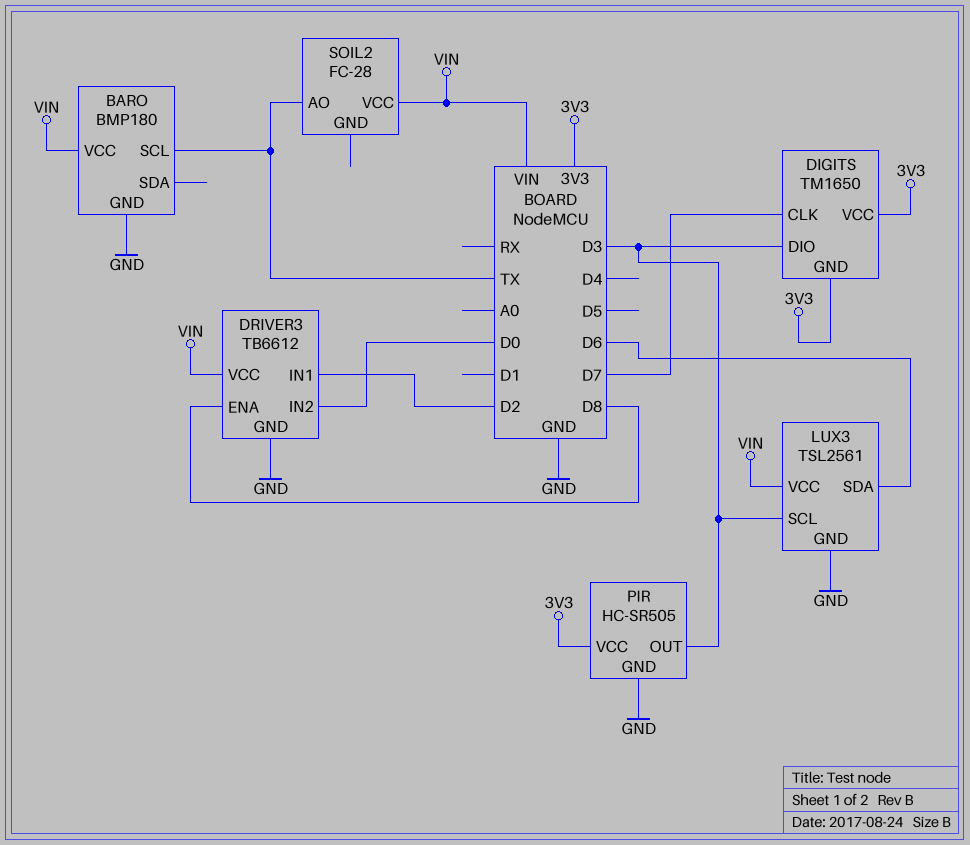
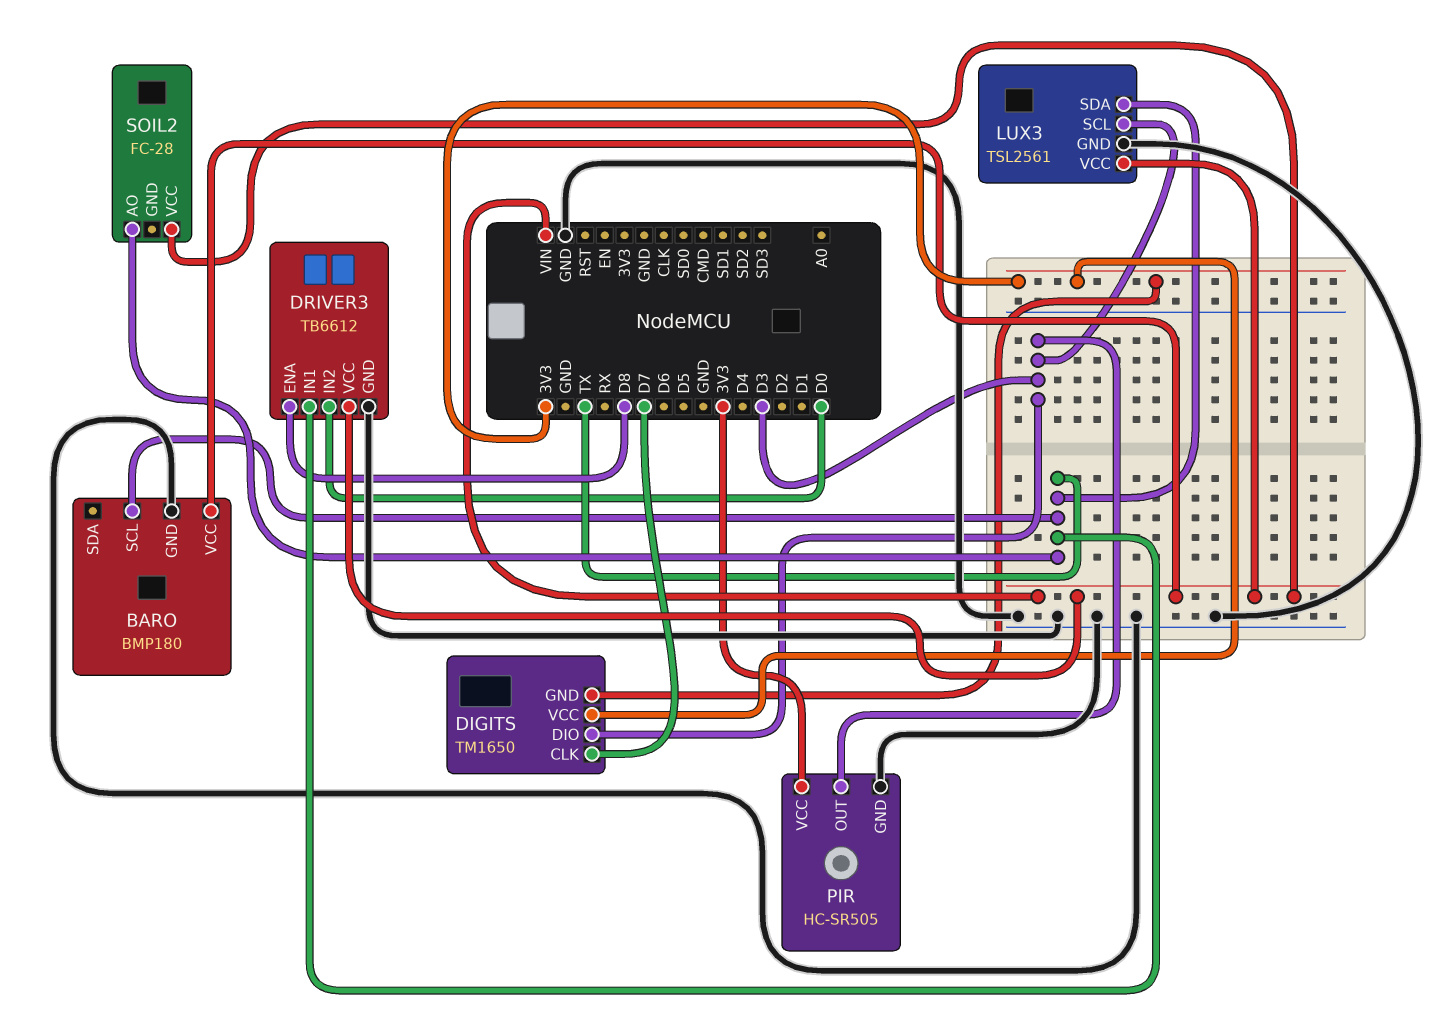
DRIVER3 pin IN1: D2 -> TX
LUX3 pin SDA: D6 -> TX

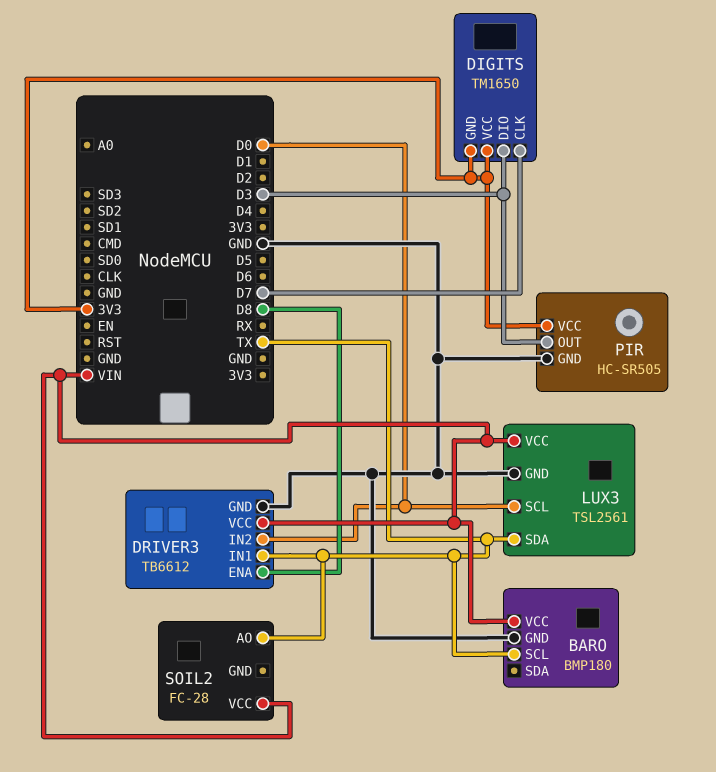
LUX3 pin SCL: D3 -> D0

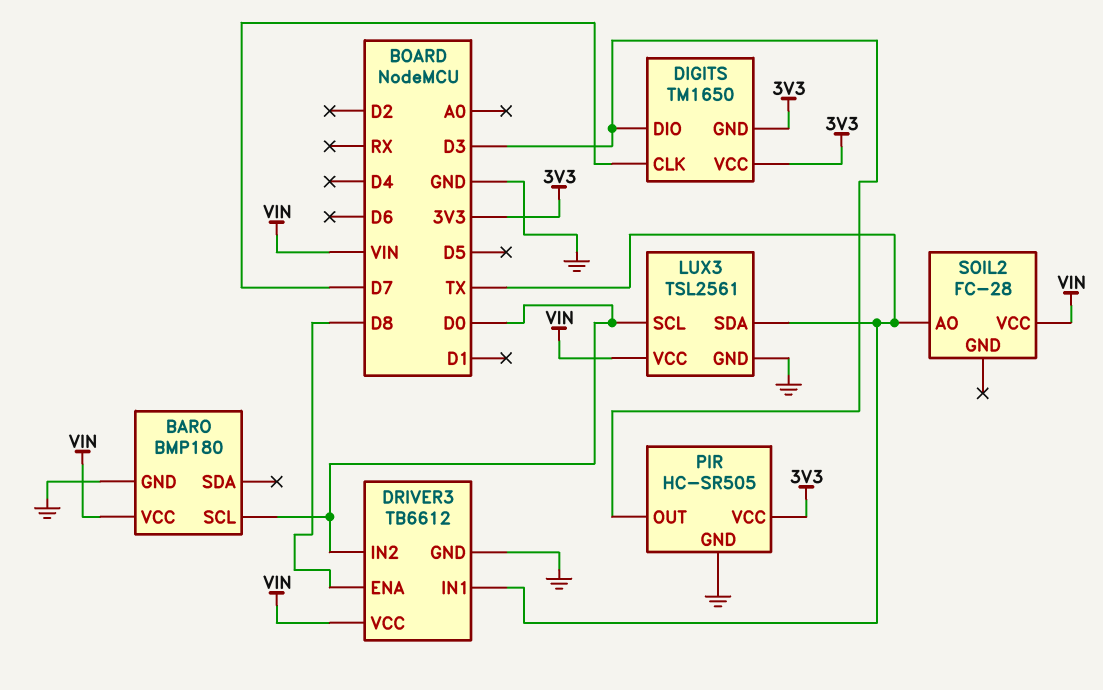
BARO pin SCL: TX -> D0

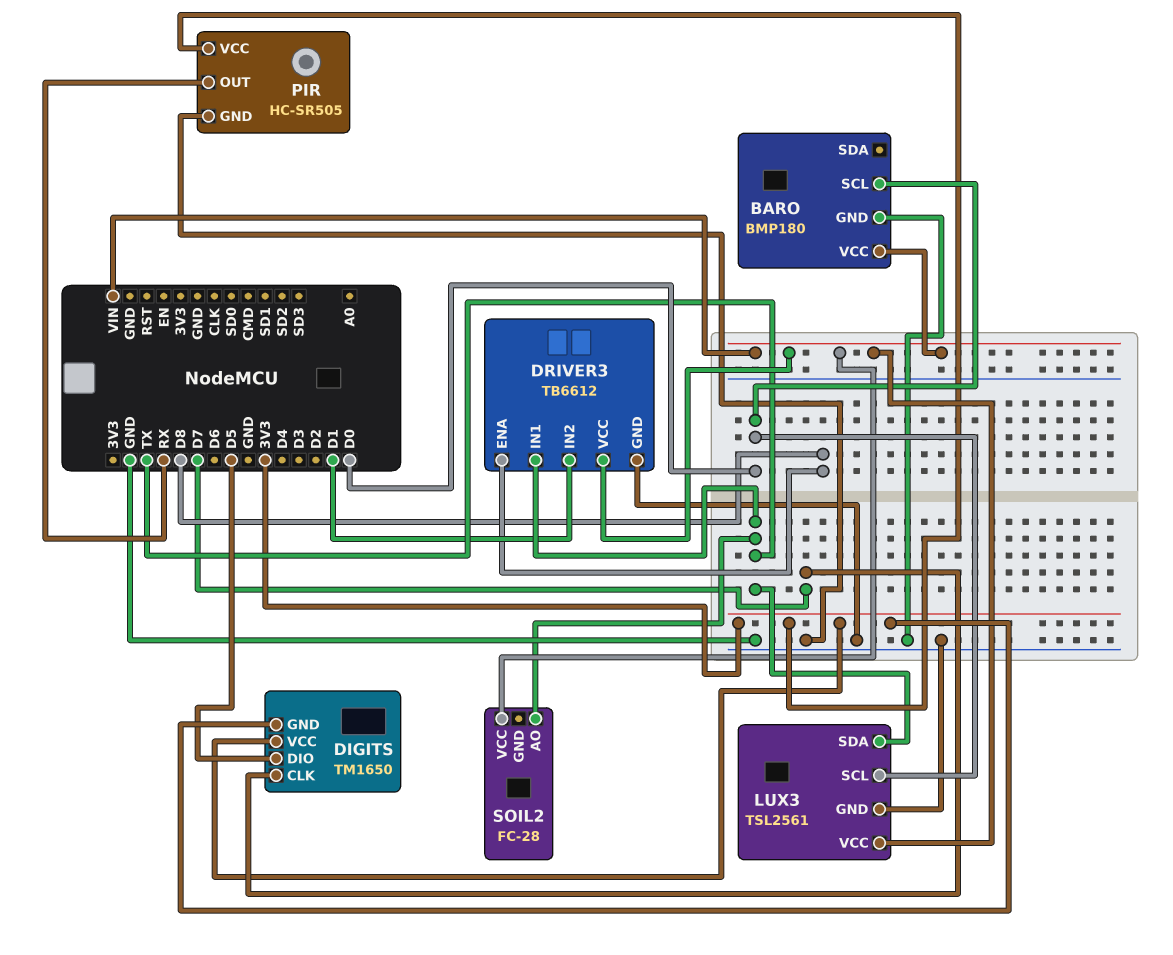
DIGITS pin DIO: D3 -> D5
DRIVER3 pin IN2: D0 -> D1
PIR pin OUT: D3 -> RX

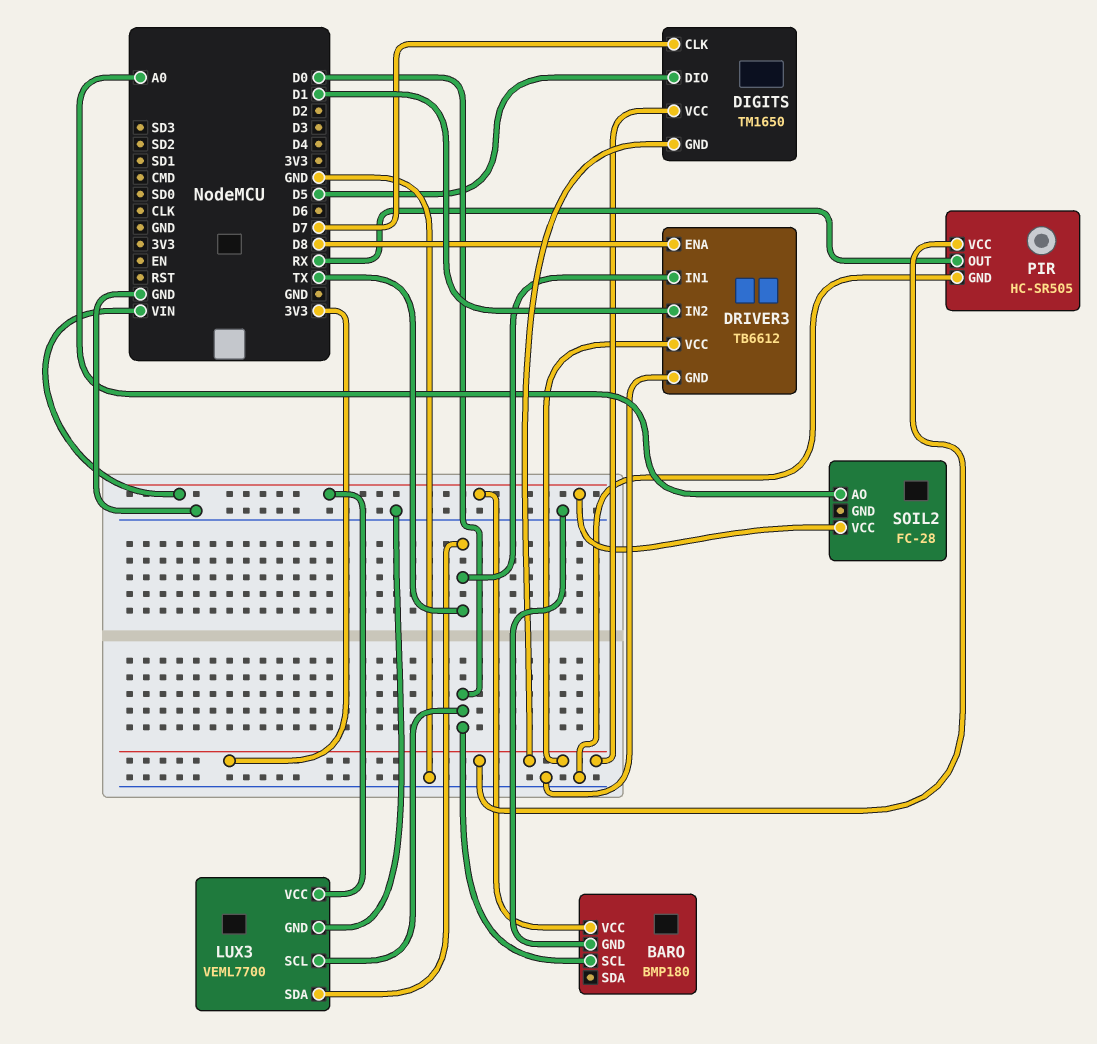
DRIVER3 pin VCC: VIN -> 3V3
LUX3: TSL2561 -> VEML7700
SOIL2 pin AO: TX -> A0

